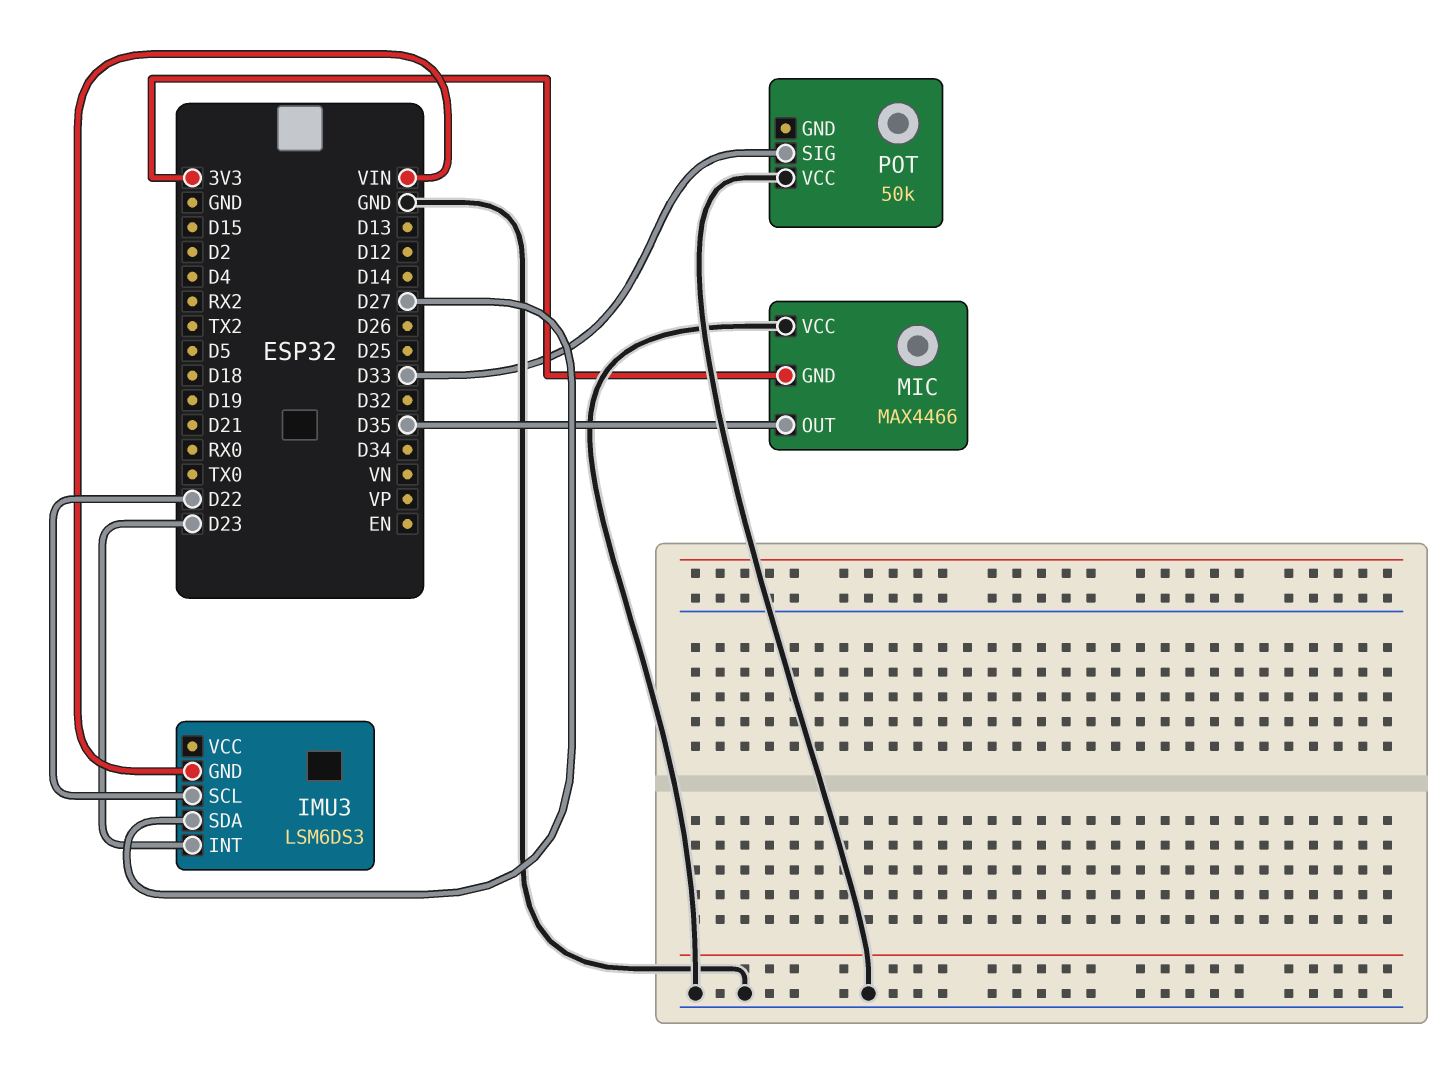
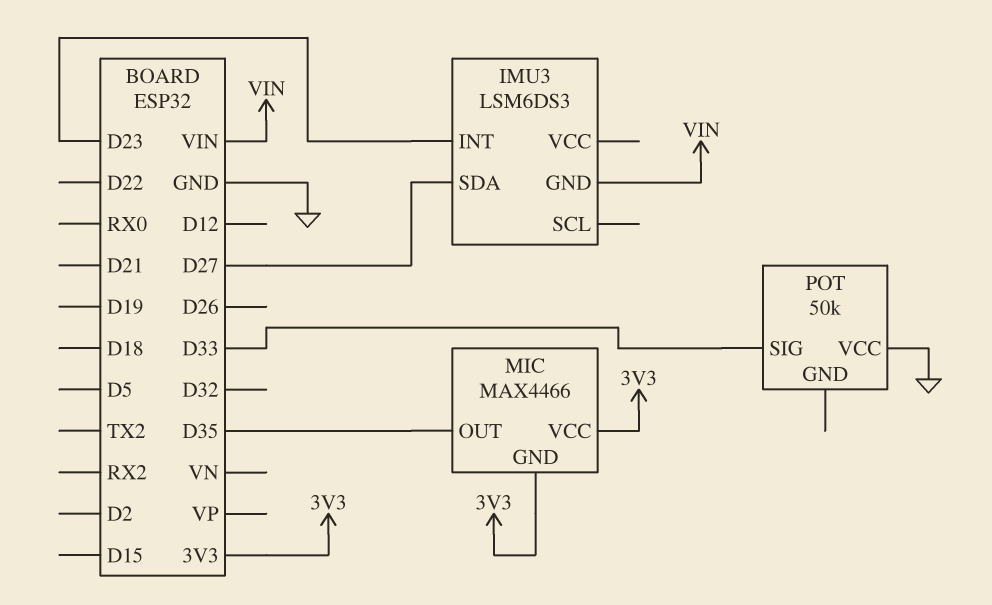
IMU3 pin SCL: D22 -> none
MIC pin VCC: GND -> 3V3

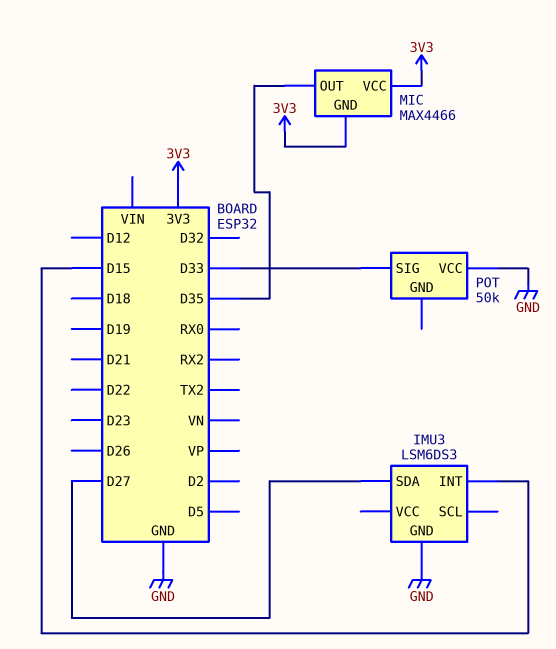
IMU3 pin GND: VIN -> GND
IMU3 pin INT: D23 -> D15

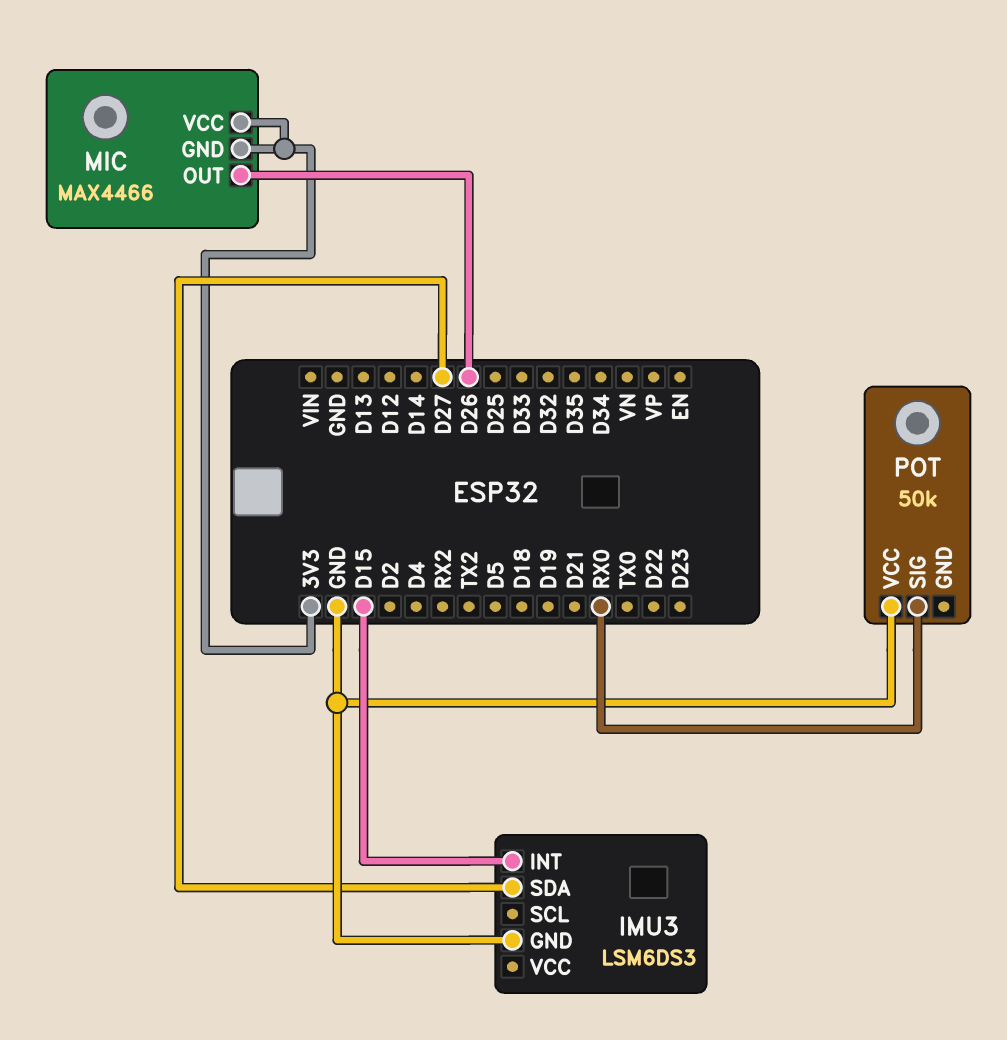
MIC pin OUT: D35 -> D26
POT pin SIG: D33 -> RX0

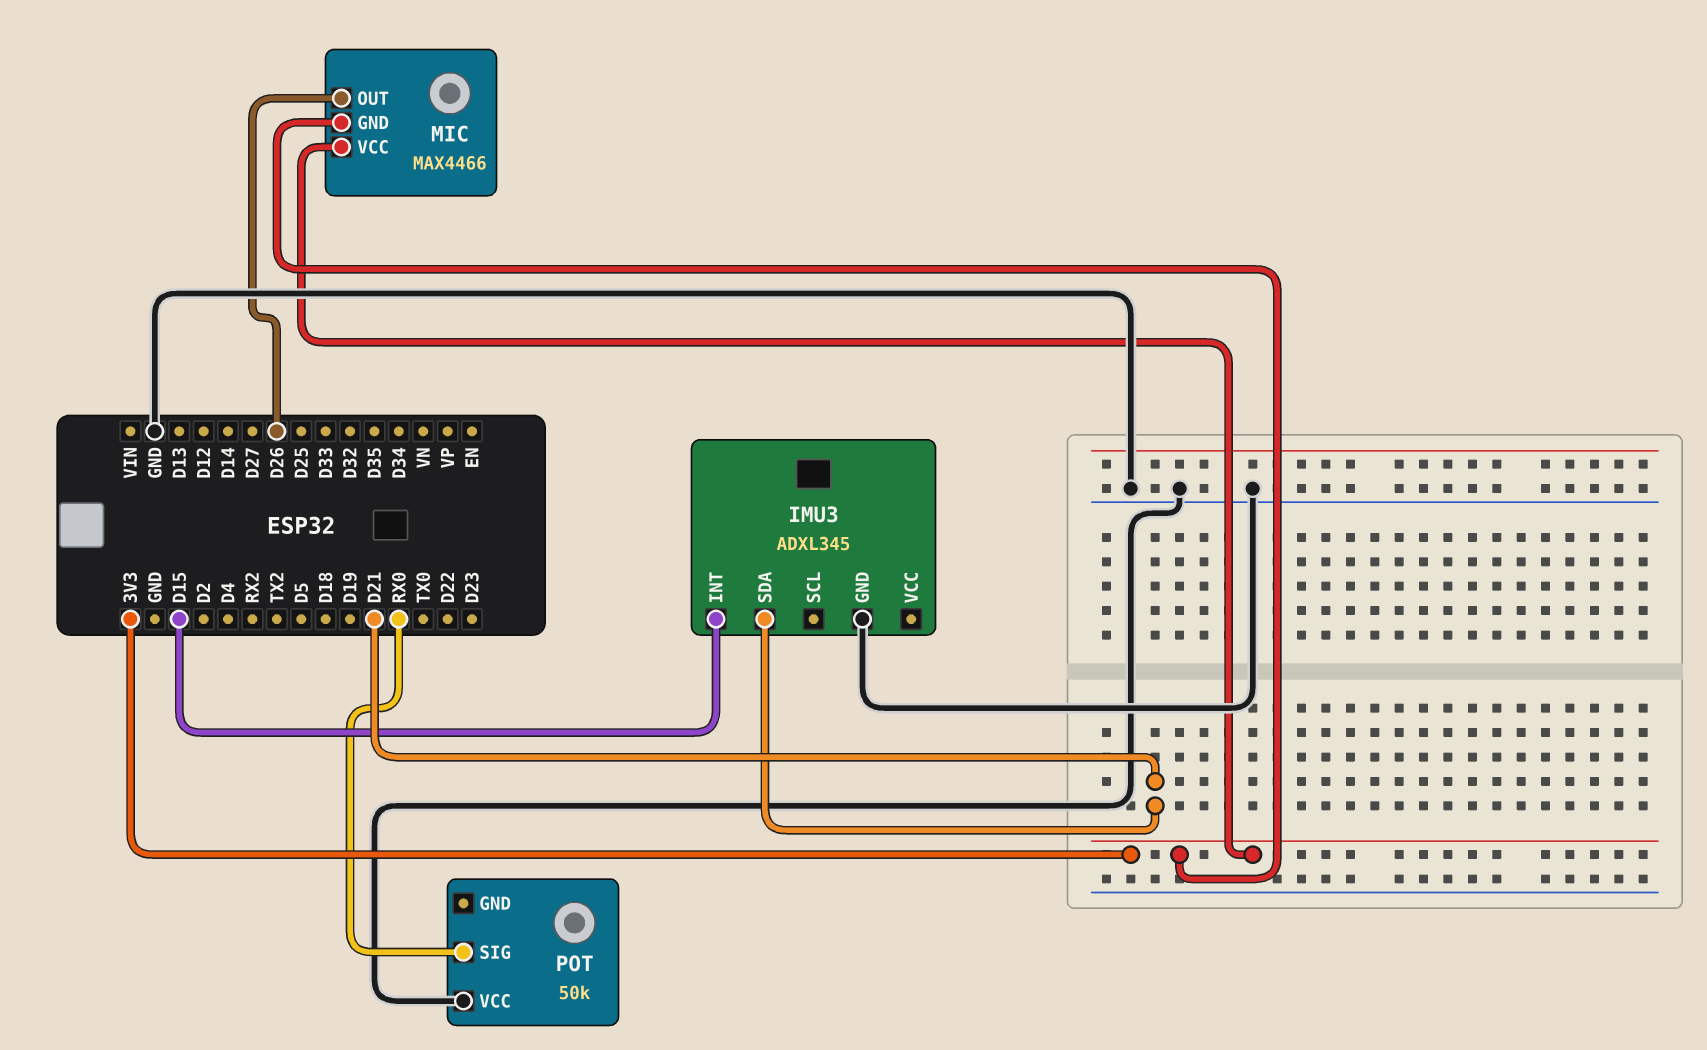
IMU3: LSM6DS3 -> ADXL345
IMU3 pin SDA: D27 -> D21

